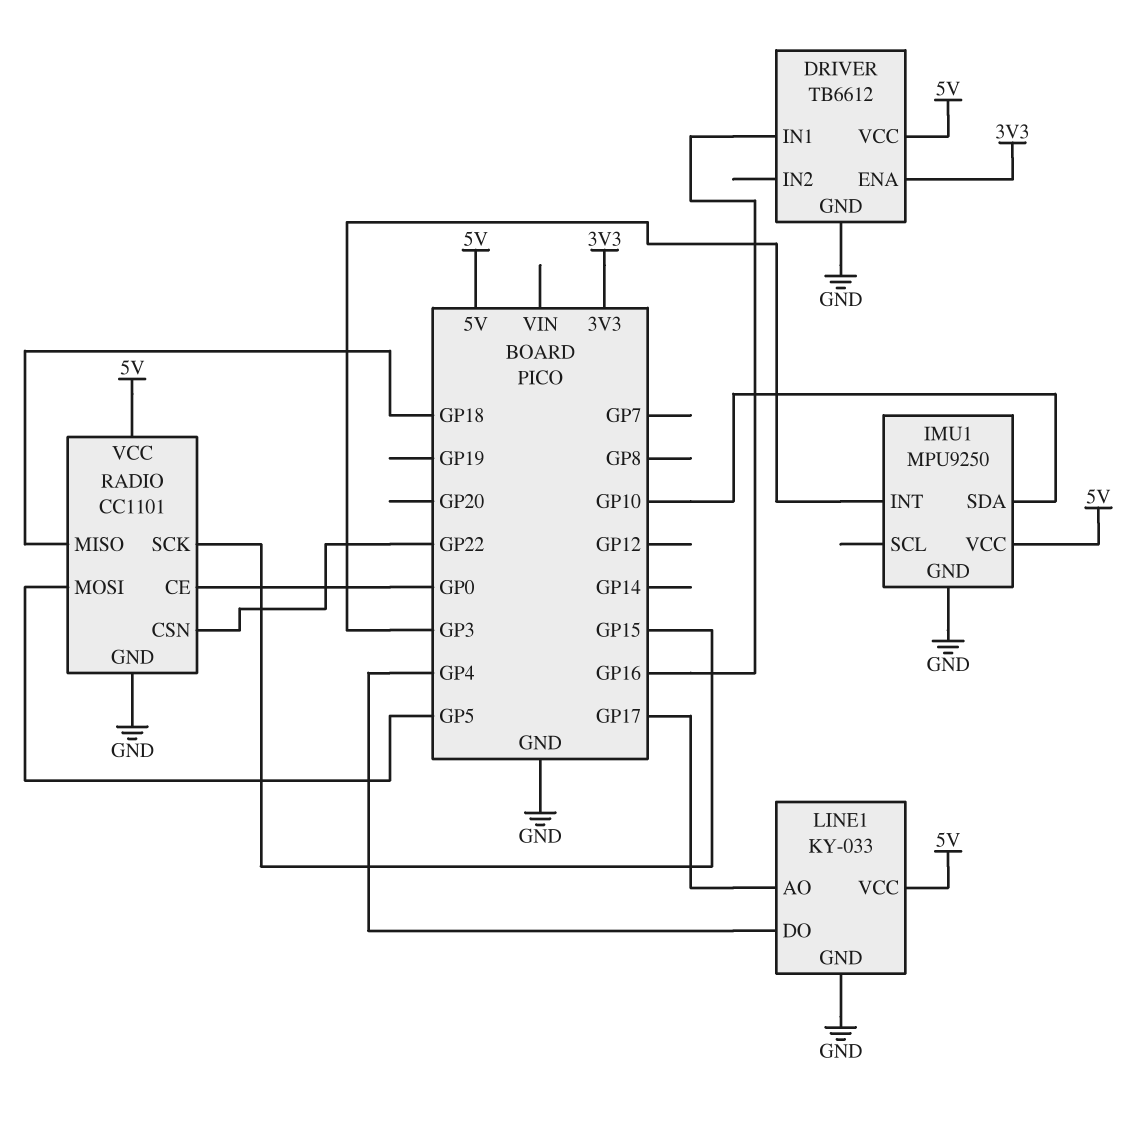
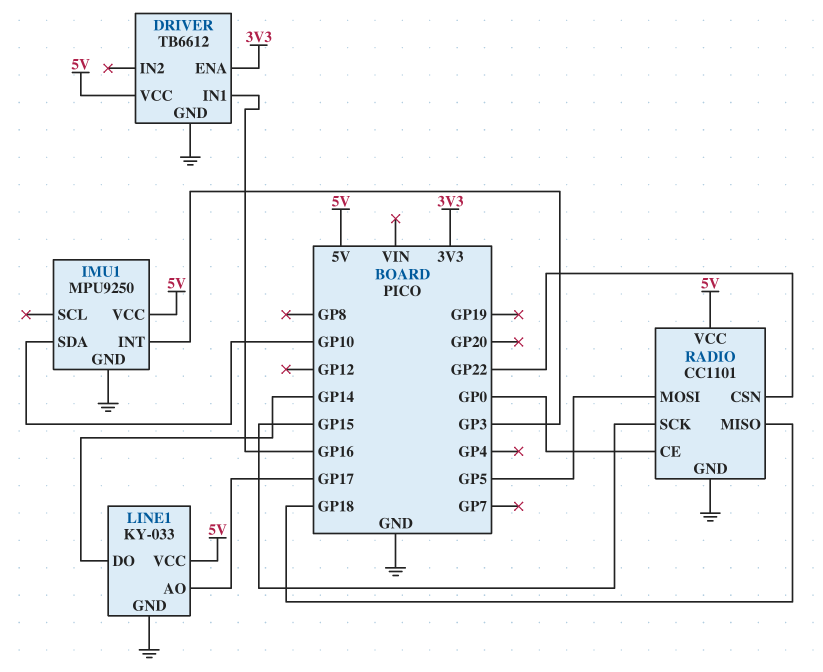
LINE1 pin DO: GP4 -> GP14

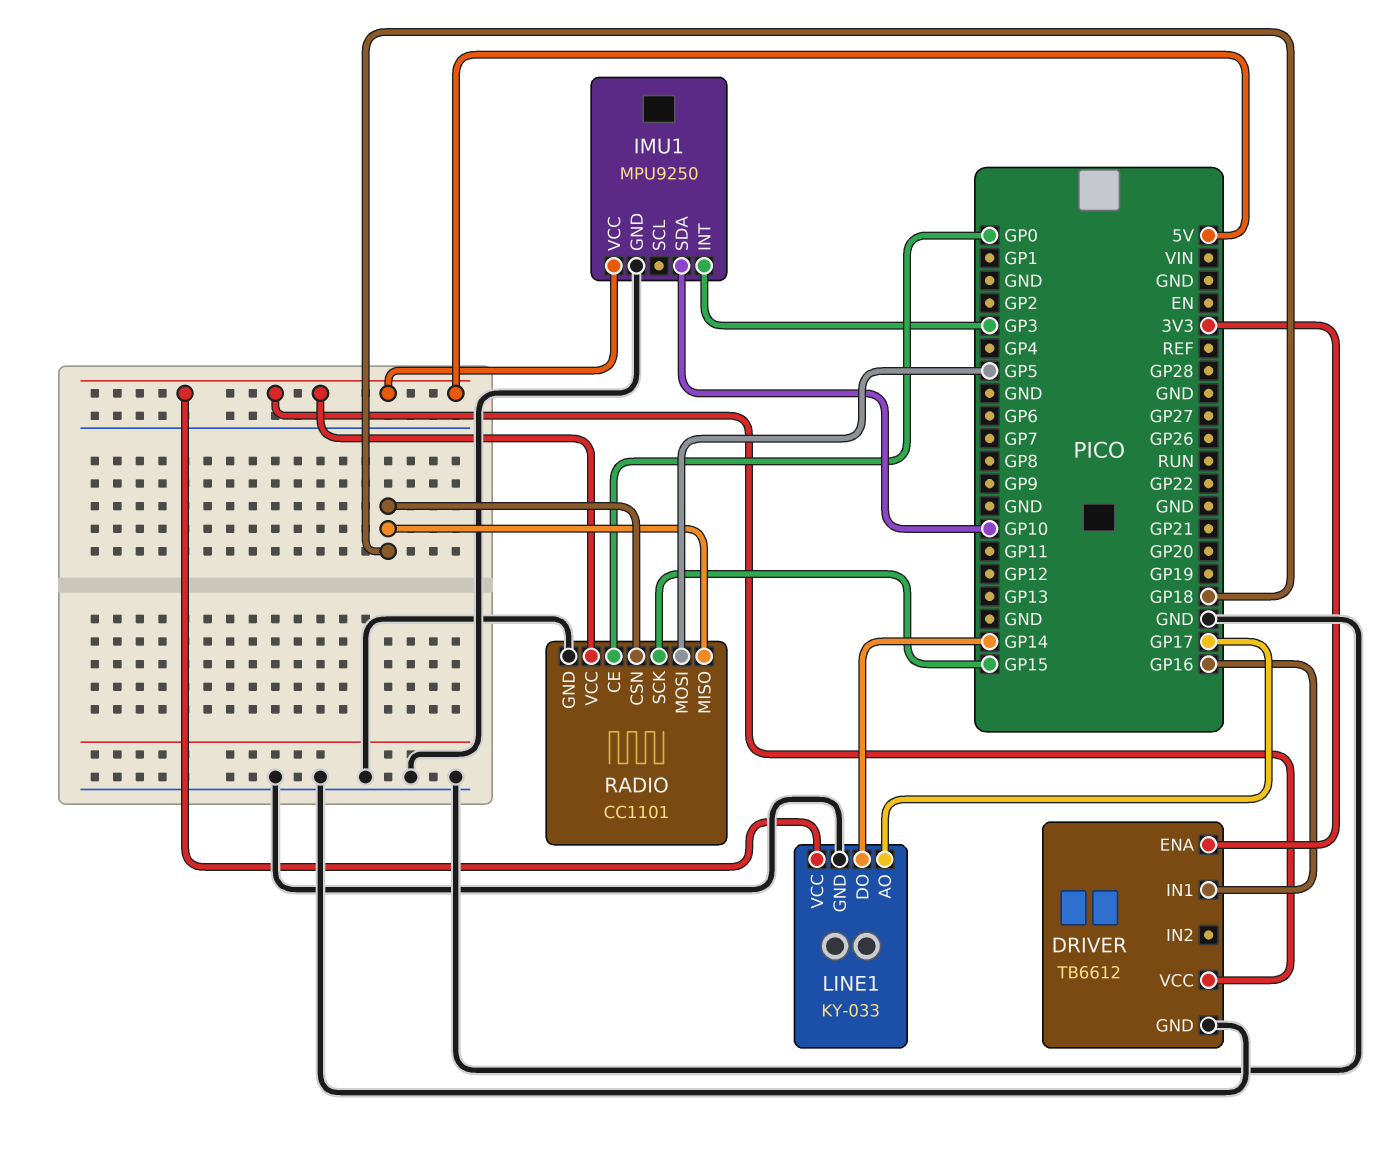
RADIO pin CSN: GP22 -> GP18

